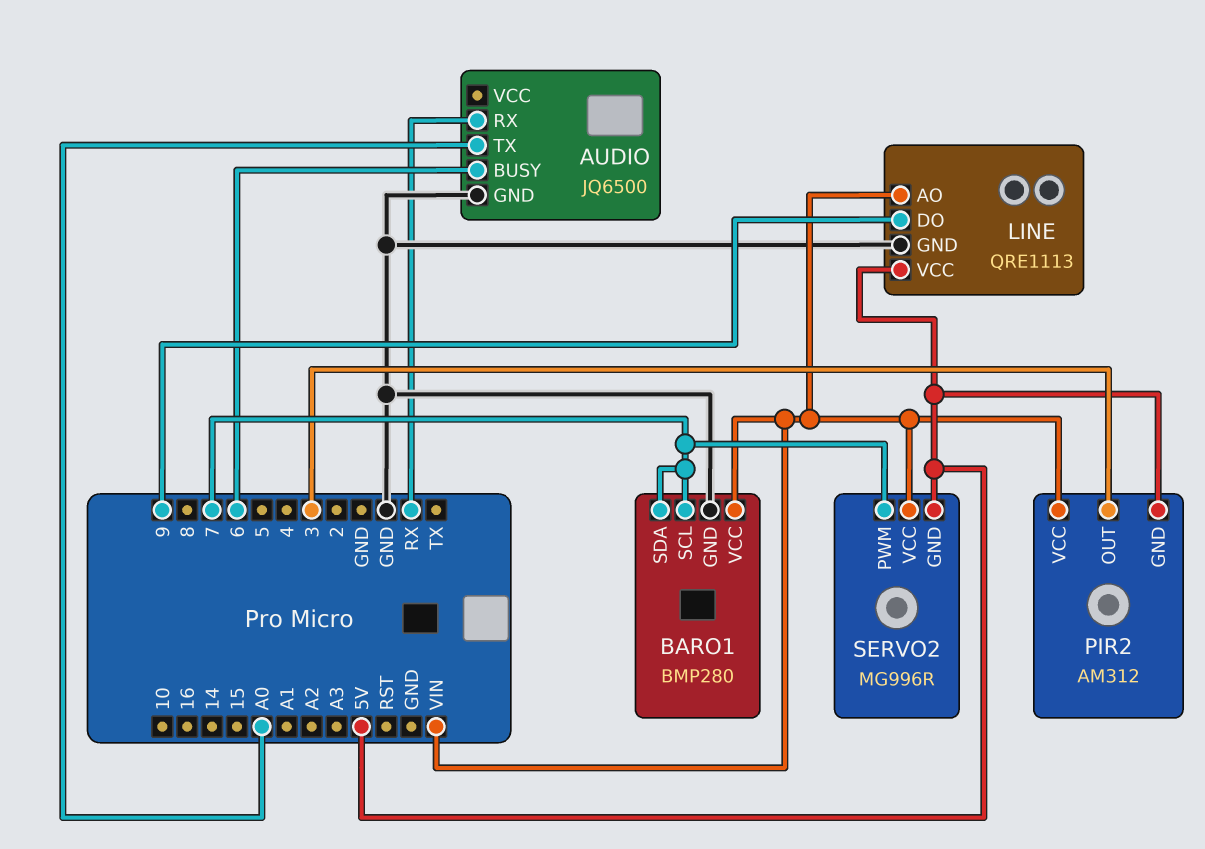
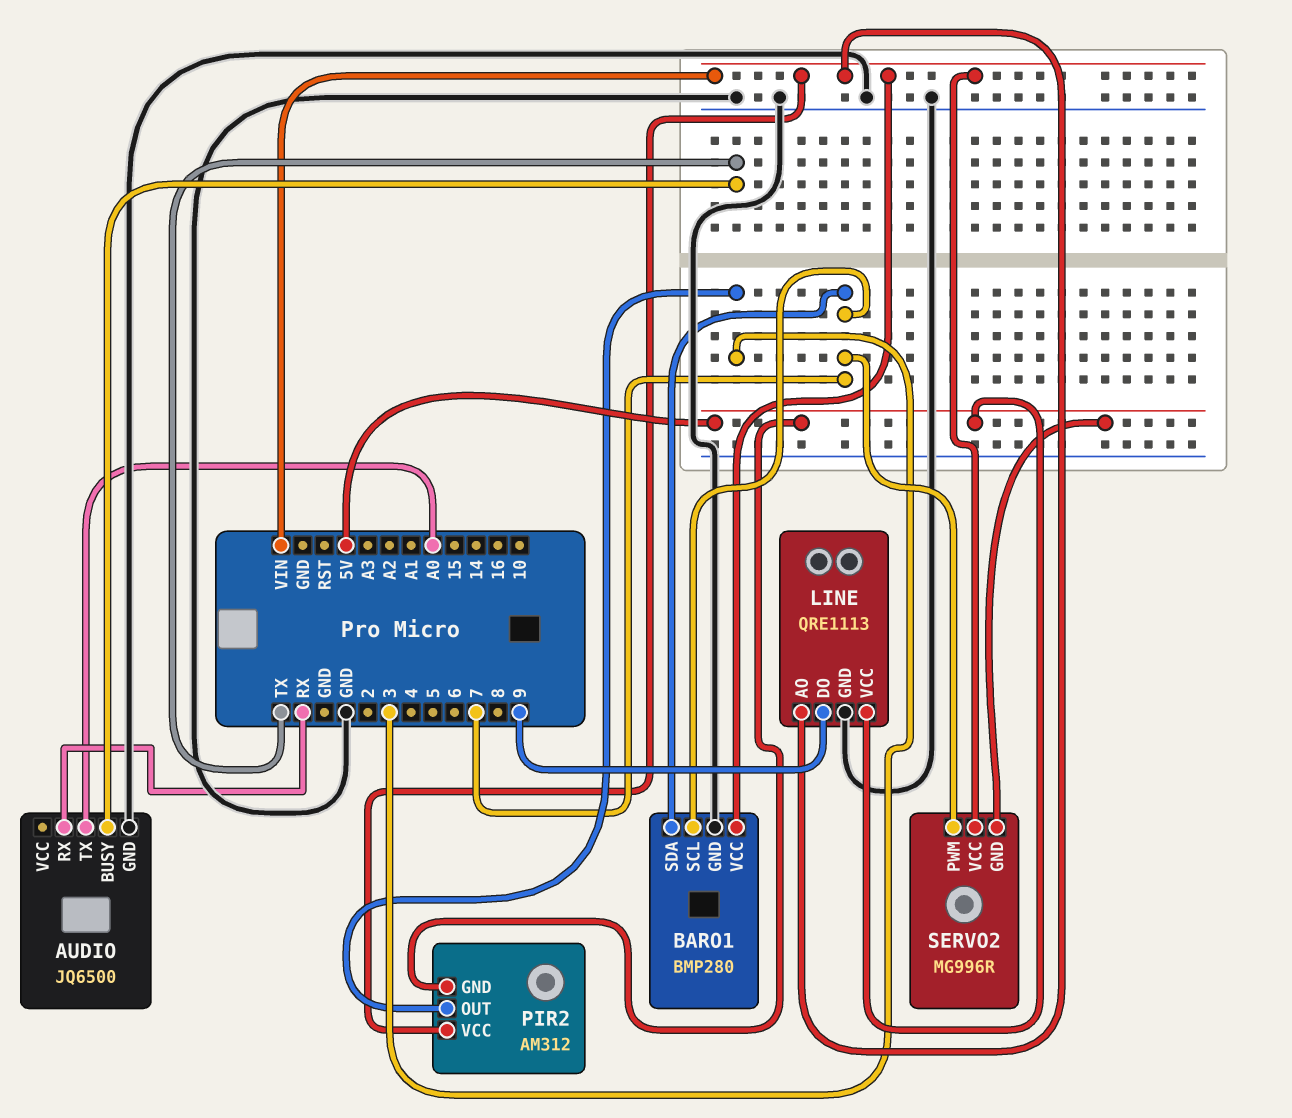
AUDIO pin BUSY: 6 -> TX

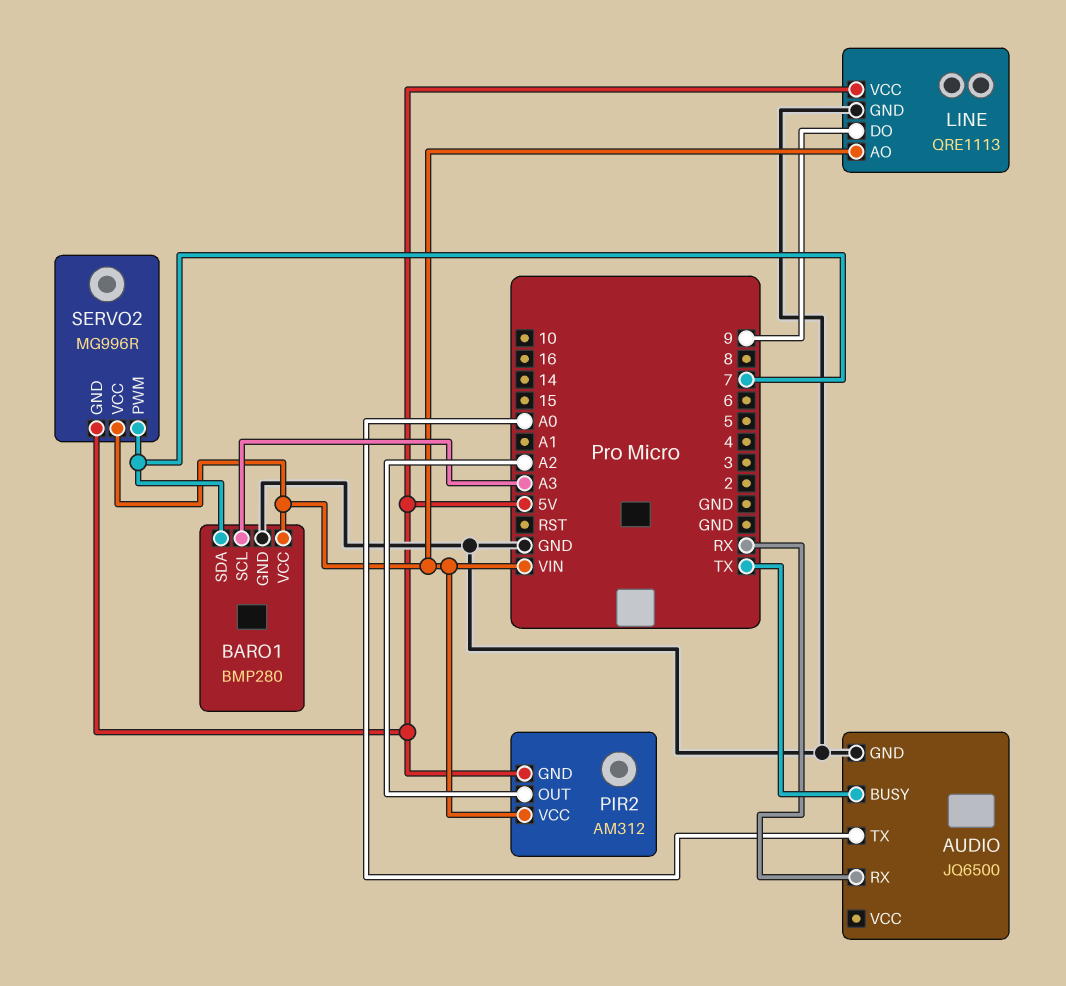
BARO1 pin SCL: 7 -> A3
PIR2 pin OUT: 3 -> A2

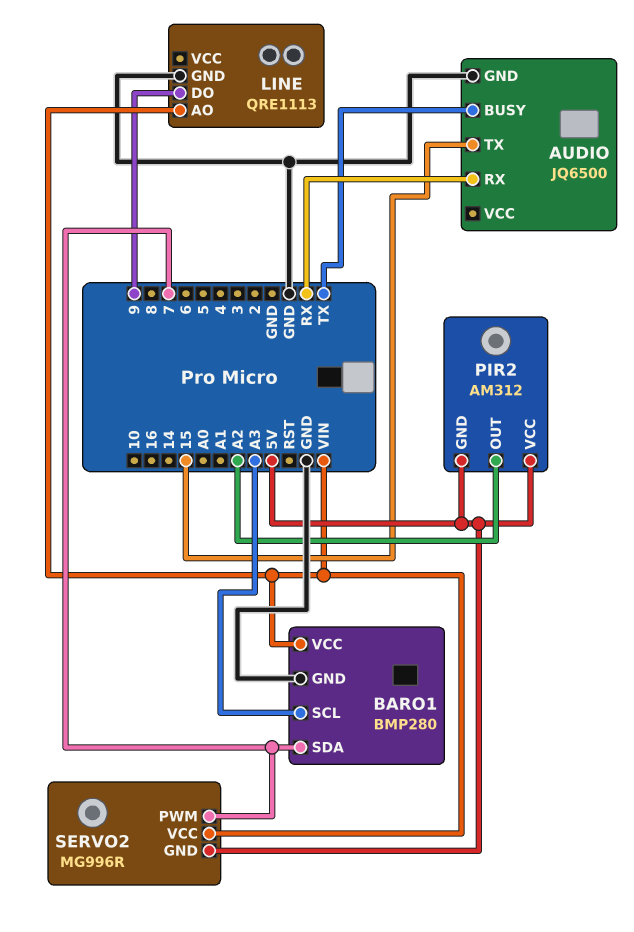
AUDIO pin TX: A0 -> 15
LINE pin VCC: 5V -> none
PIR2 pin VCC: VIN -> 5V

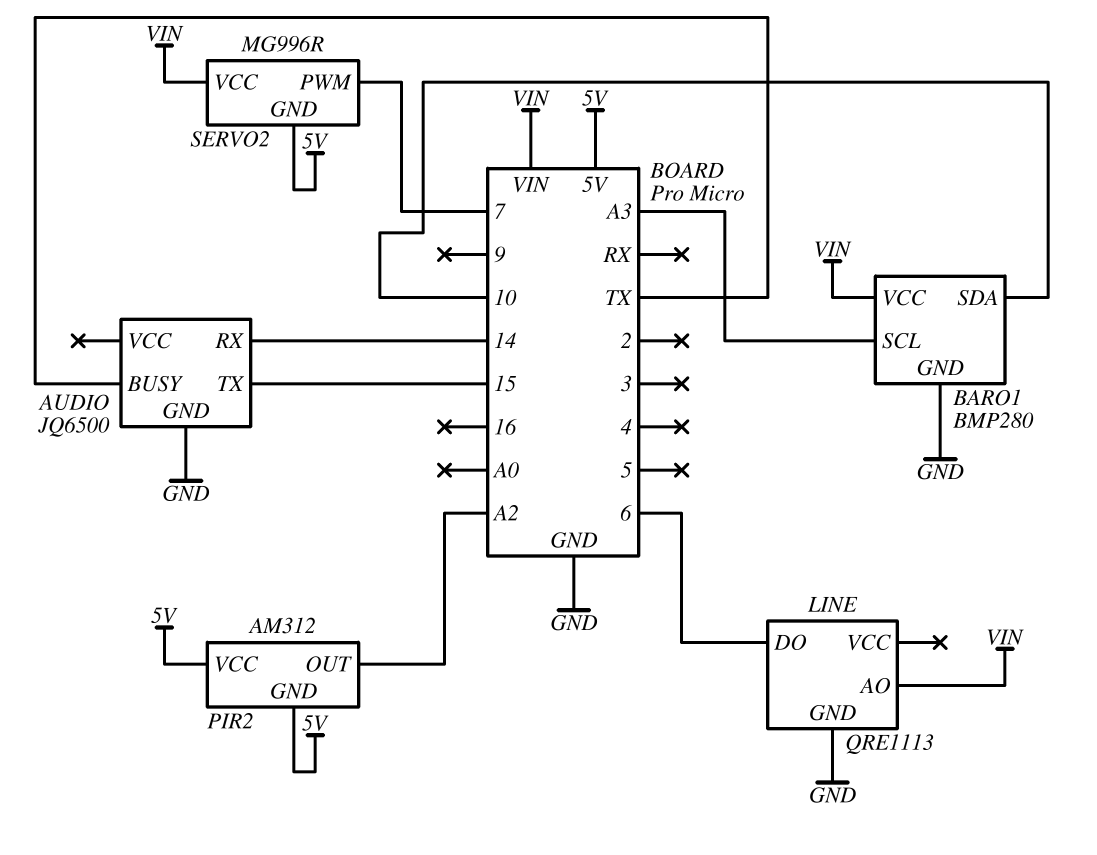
AUDIO pin RX: RX -> 14
BARO1 pin SDA: 7 -> 10
LINE pin DO: 9 -> 6

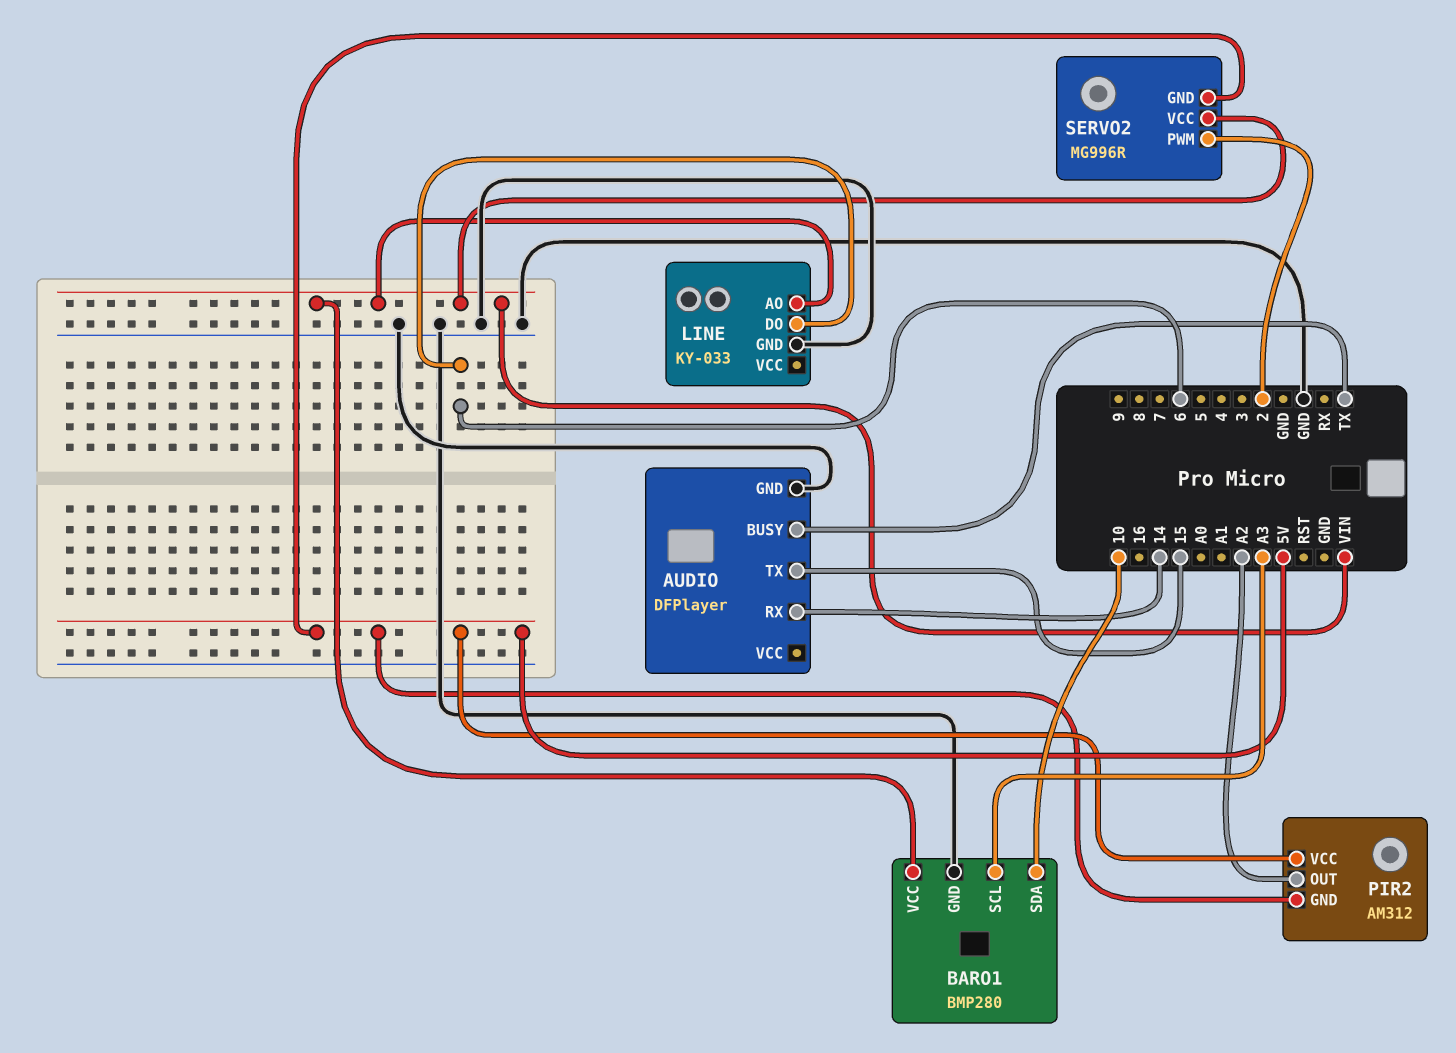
AUDIO: JQ6500 -> DFPlayer
LINE: QRE1113 -> KY-033
SERVO2 pin PWM: 7 -> 2

